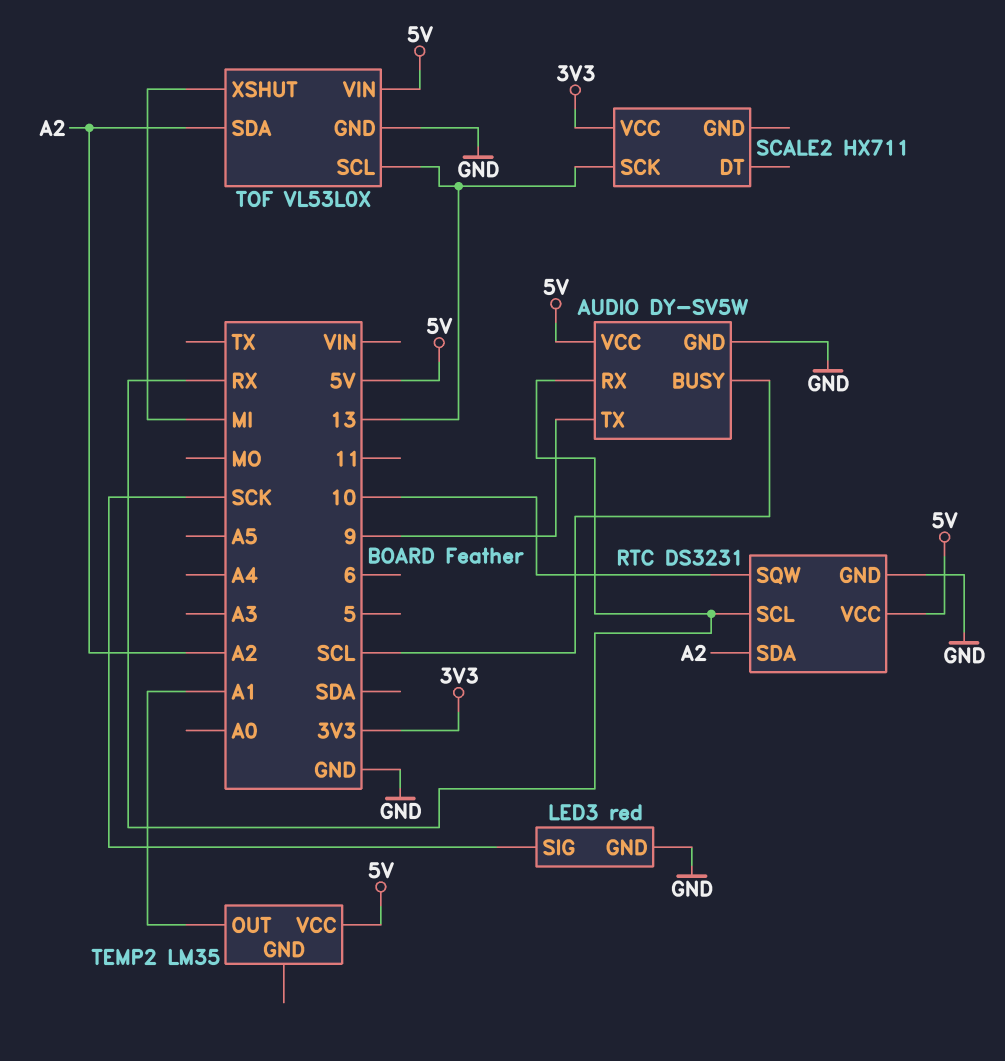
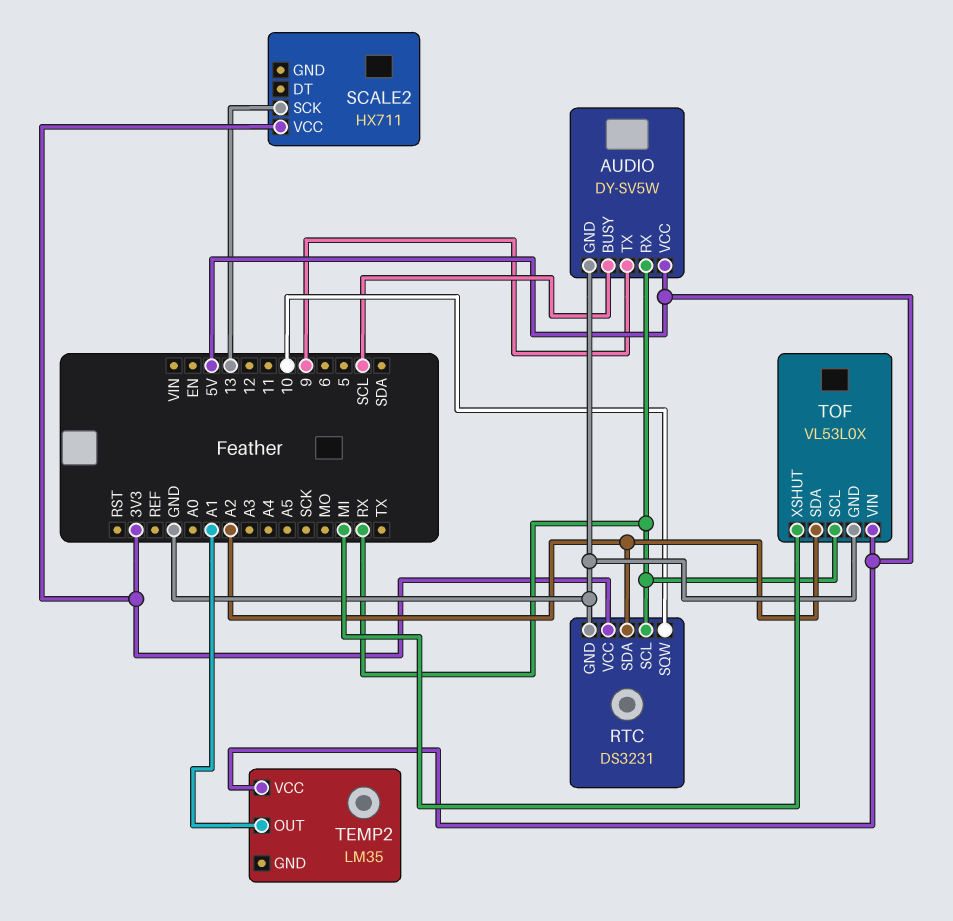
LED3: red -> none
LED3 pin GND: GND -> none
LED3 pin SIG: SCK -> none
RTC pin VCC: 5V -> 3V3
TOF pin SCL: 13 -> RX

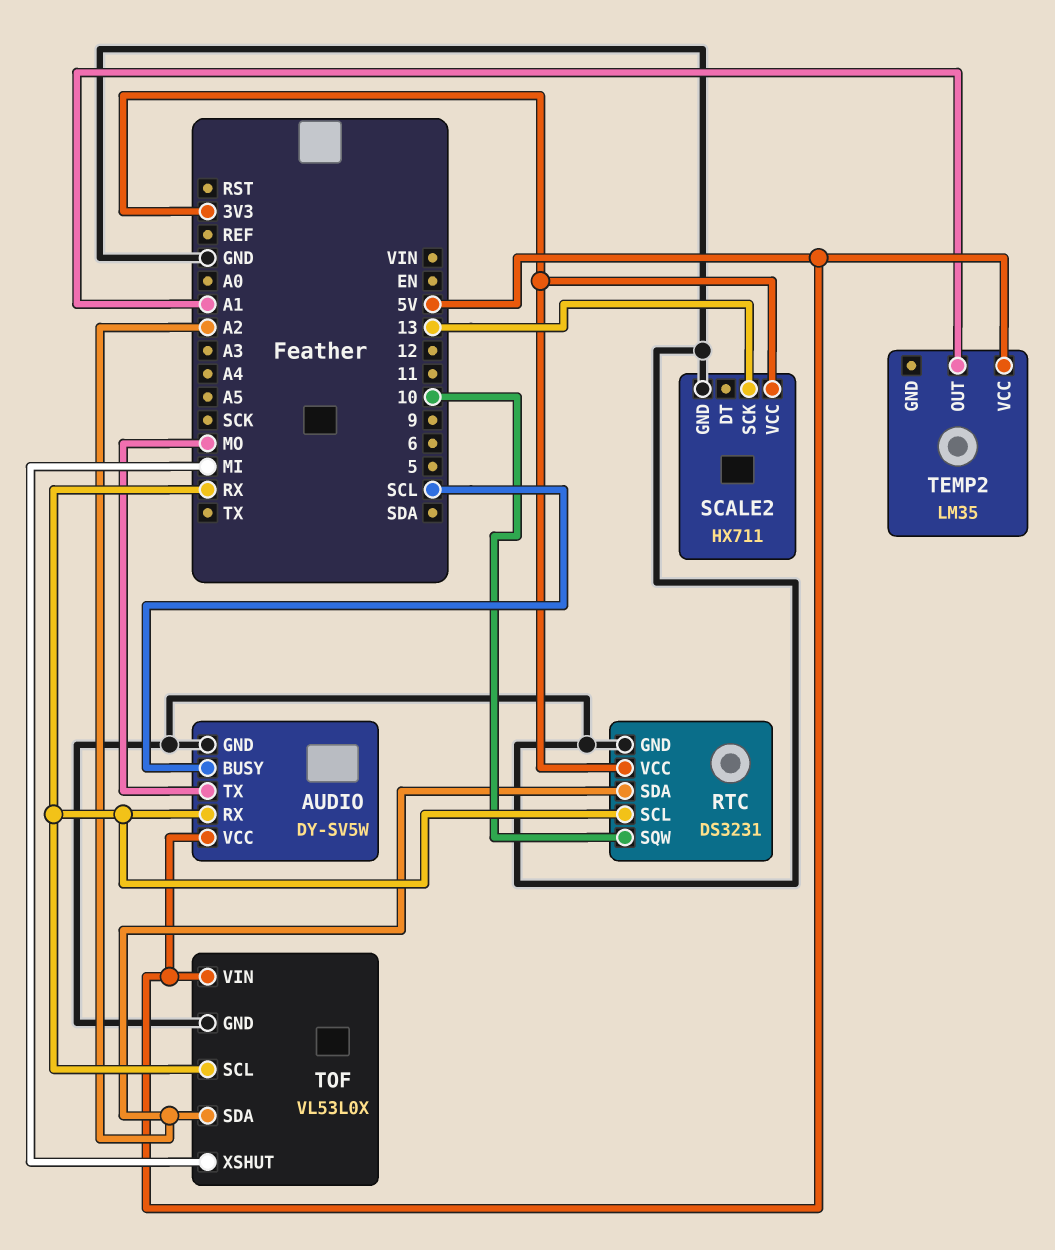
AUDIO pin TX: 9 -> MO
SCALE2 pin GND: none -> GND

